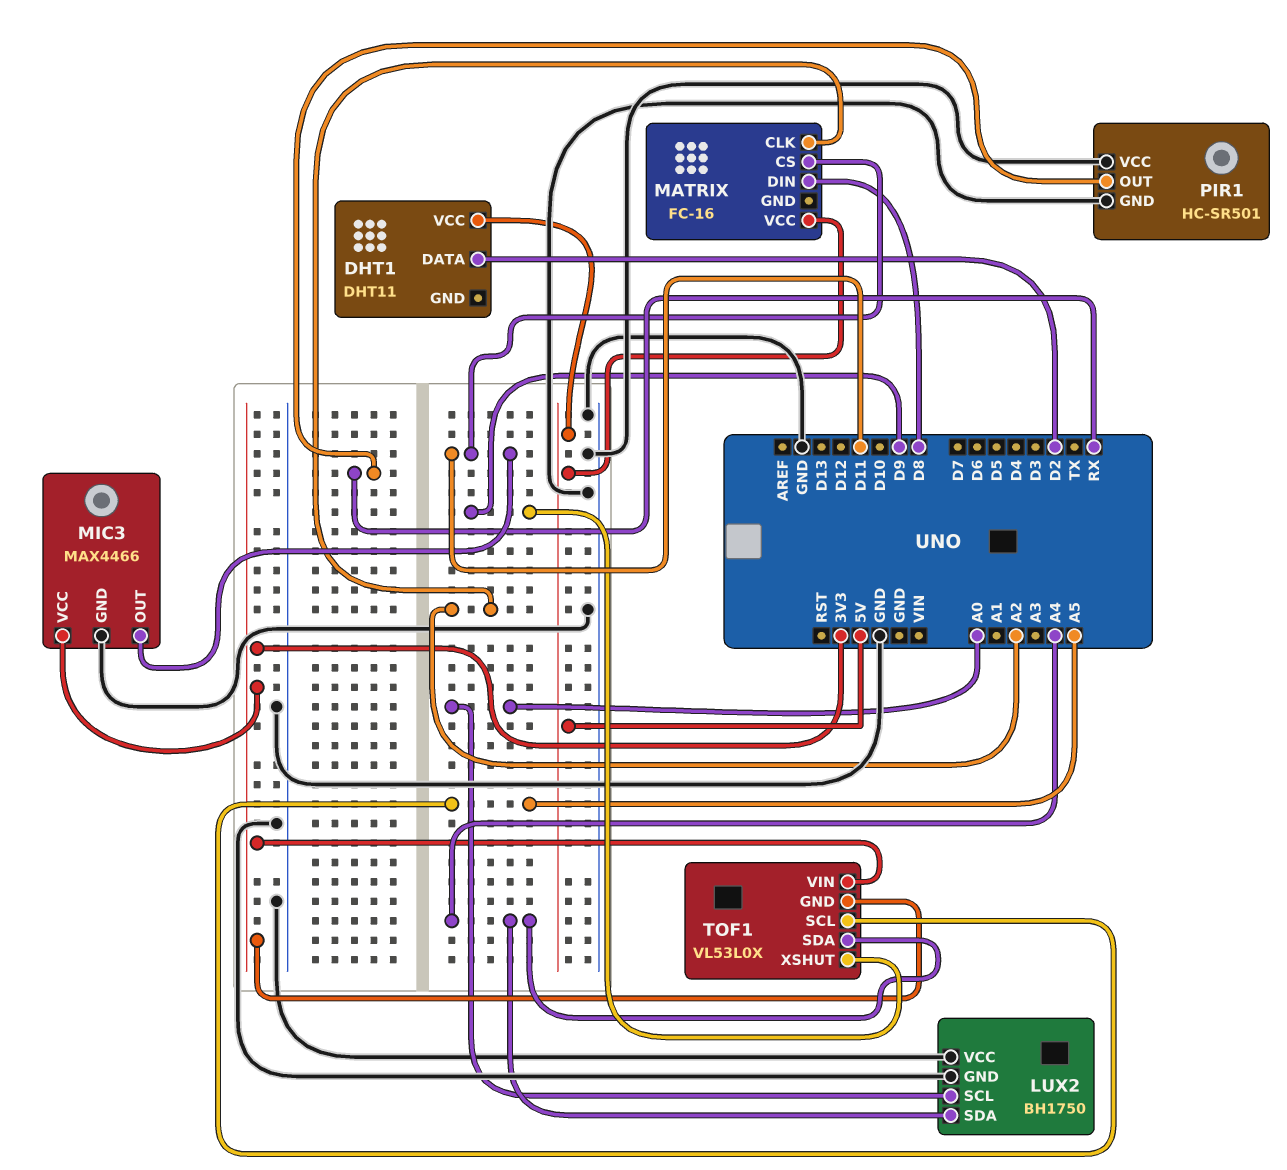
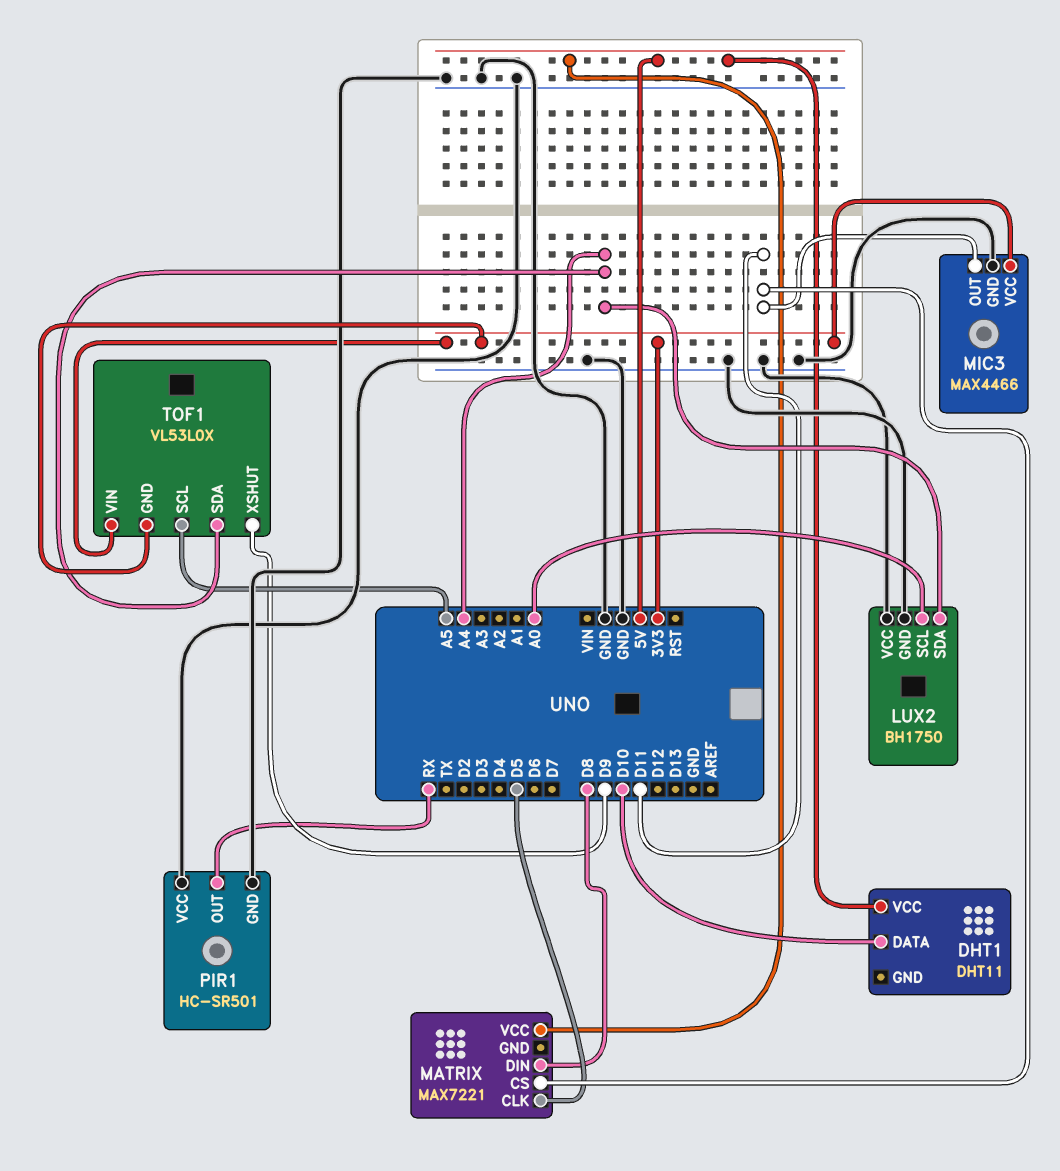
DHT1 pin DATA: D2 -> D10
MATRIX: FC-16 -> MAX7221
MATRIX pin CLK: A2 -> D5

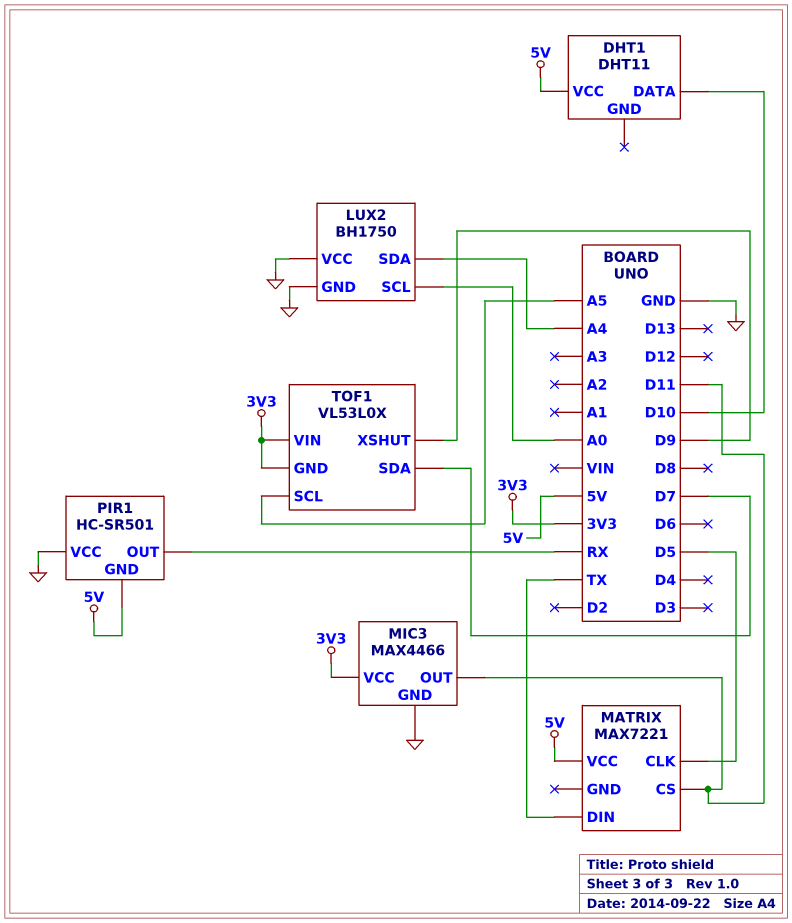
MATRIX pin DIN: D8 -> TX
PIR1 pin GND: GND -> 5V
TOF1 pin SDA: A4 -> D7

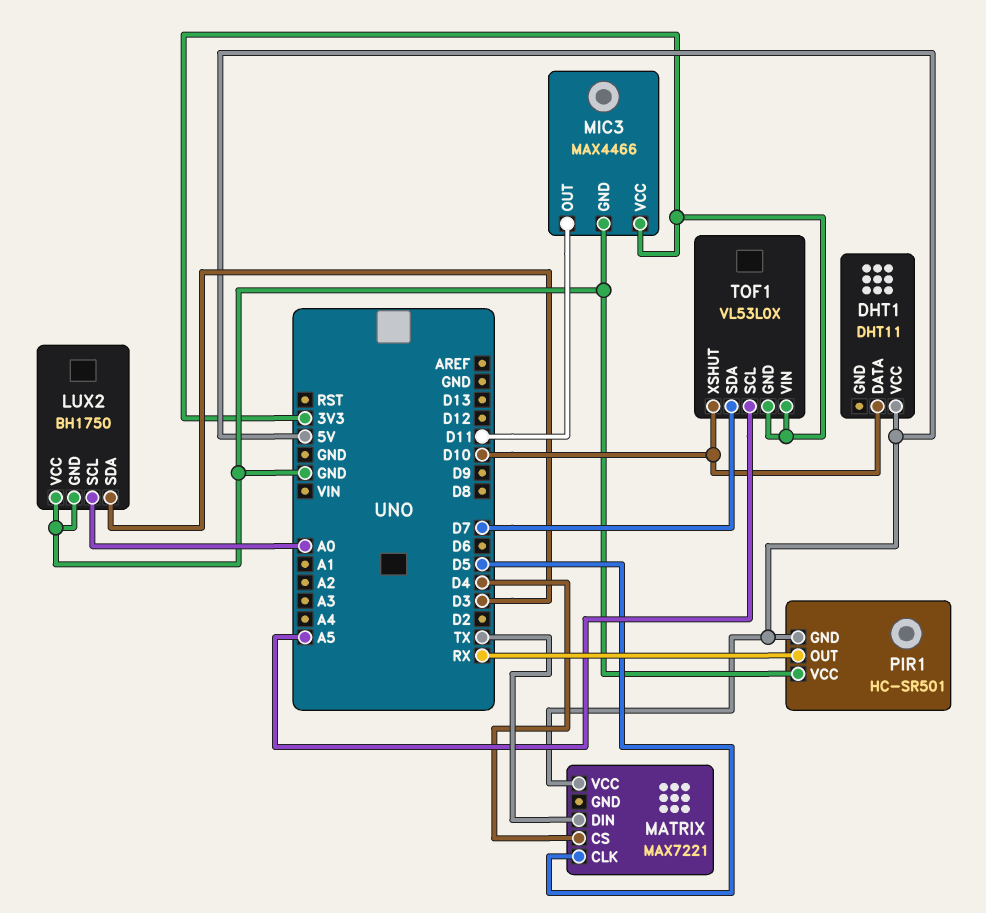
LUX2 pin SDA: A4 -> D3
MATRIX pin CS: D11 -> D4
TOF1 pin XSHUT: D9 -> D10

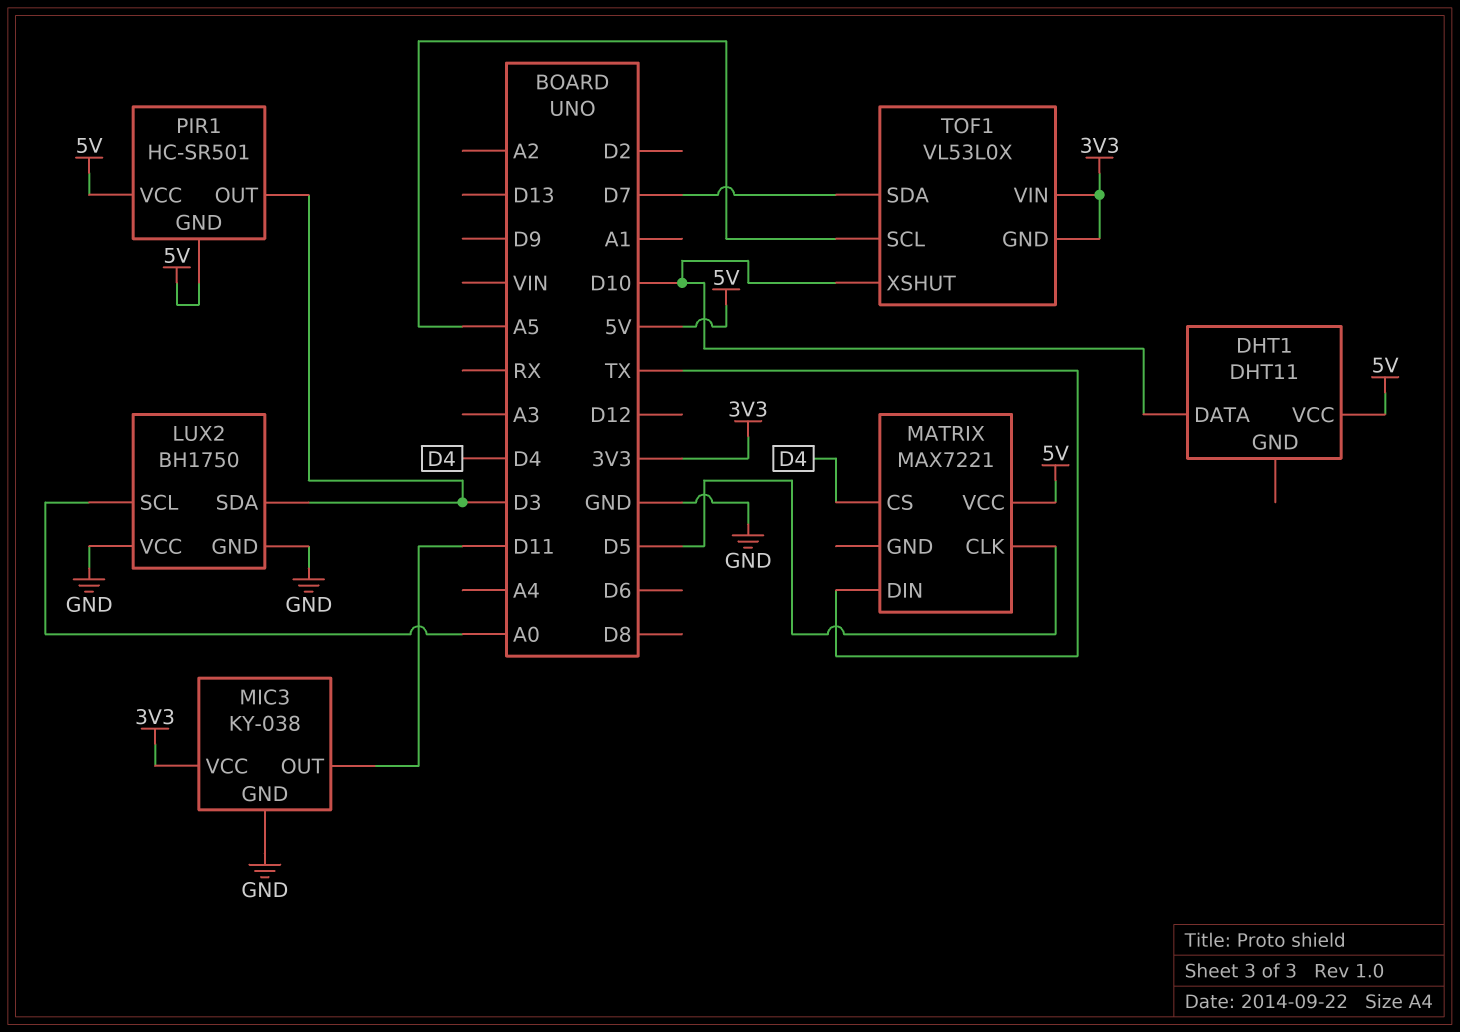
MIC3: MAX4466 -> KY-038
PIR1 pin OUT: RX -> D3
PIR1 pin VCC: GND -> 5V

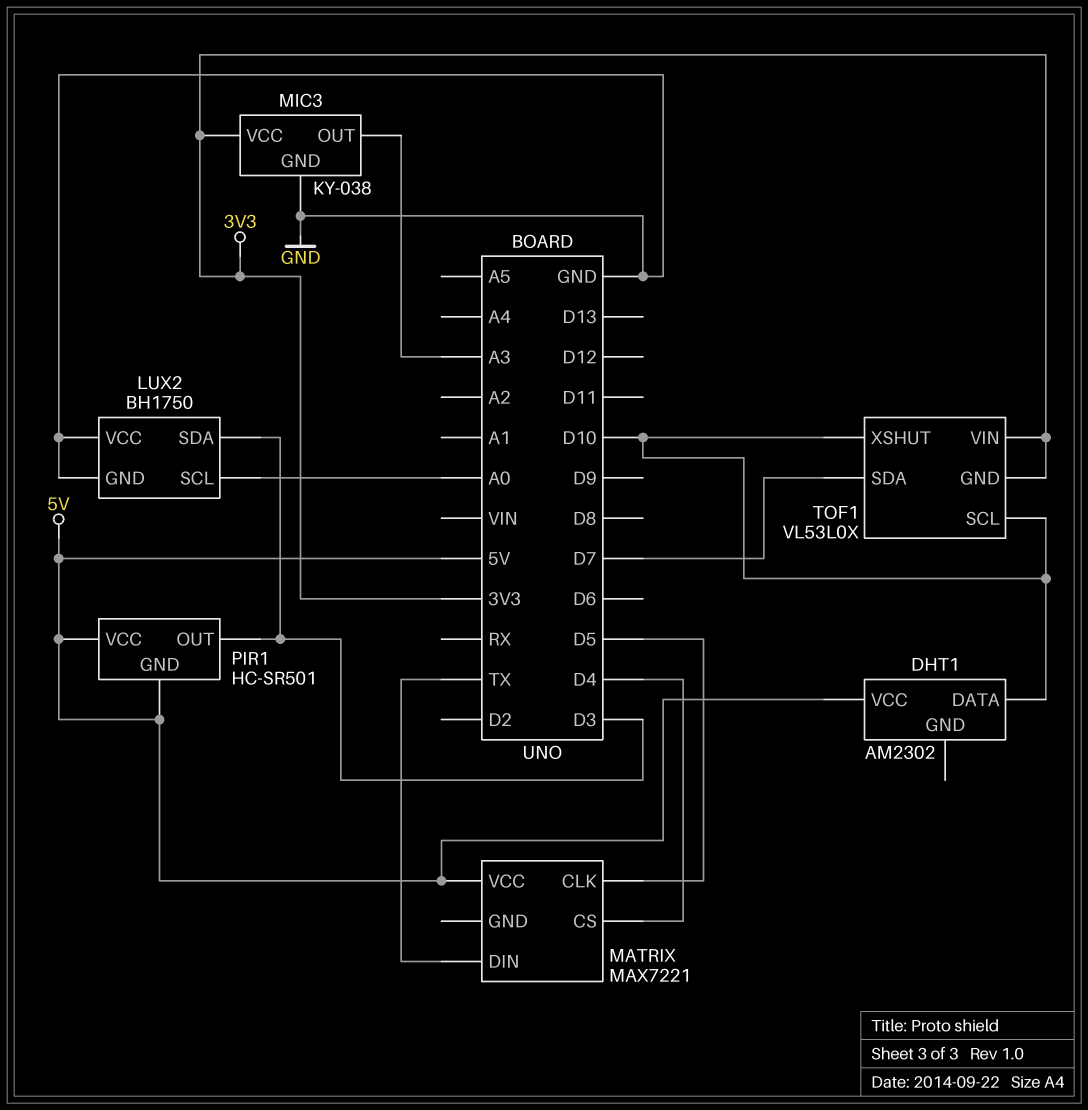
DHT1: DHT11 -> AM2302
MIC3 pin OUT: D11 -> A3
TOF1 pin SCL: A5 -> D10

